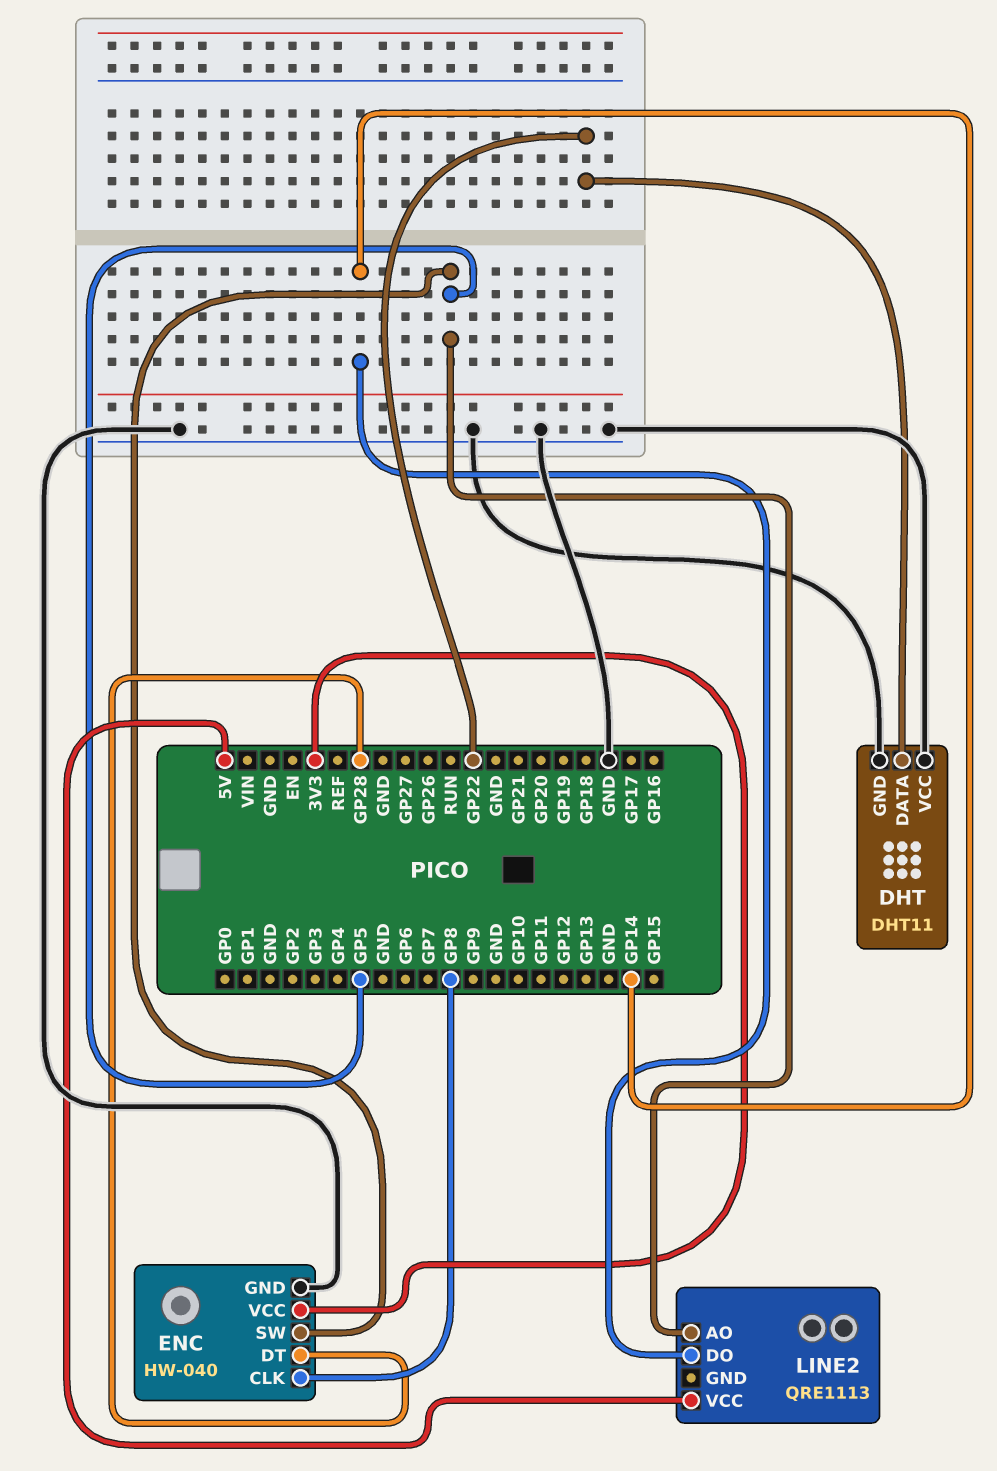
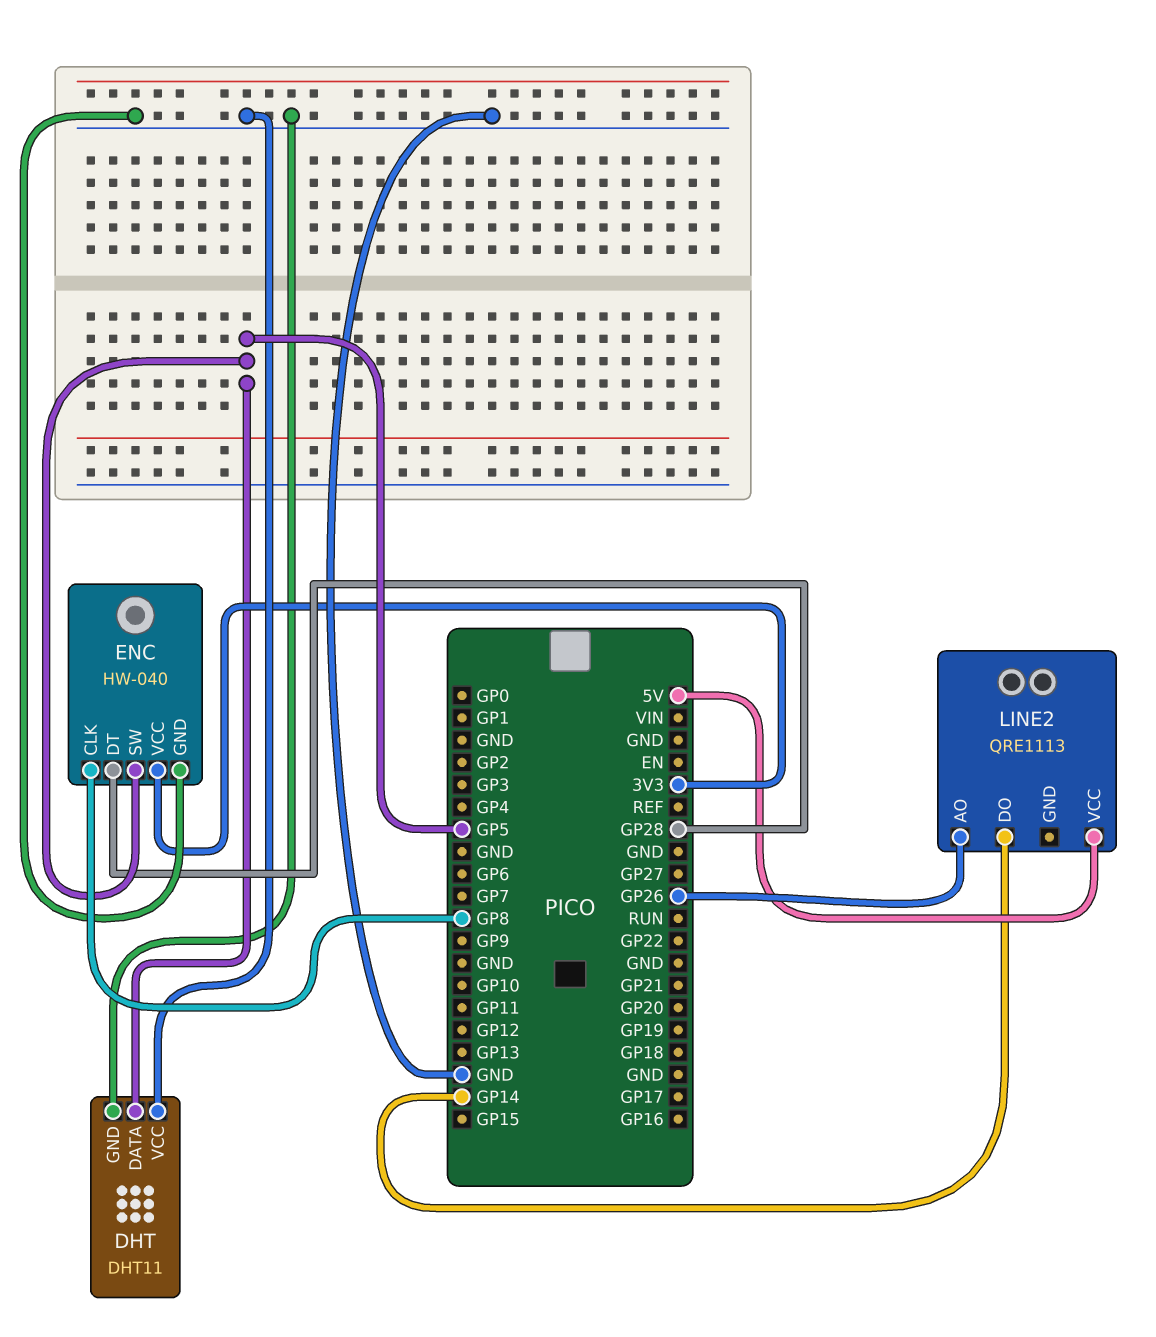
DHT pin DATA: GP22 -> GP5
LINE2 pin AO: GP5 -> GP26

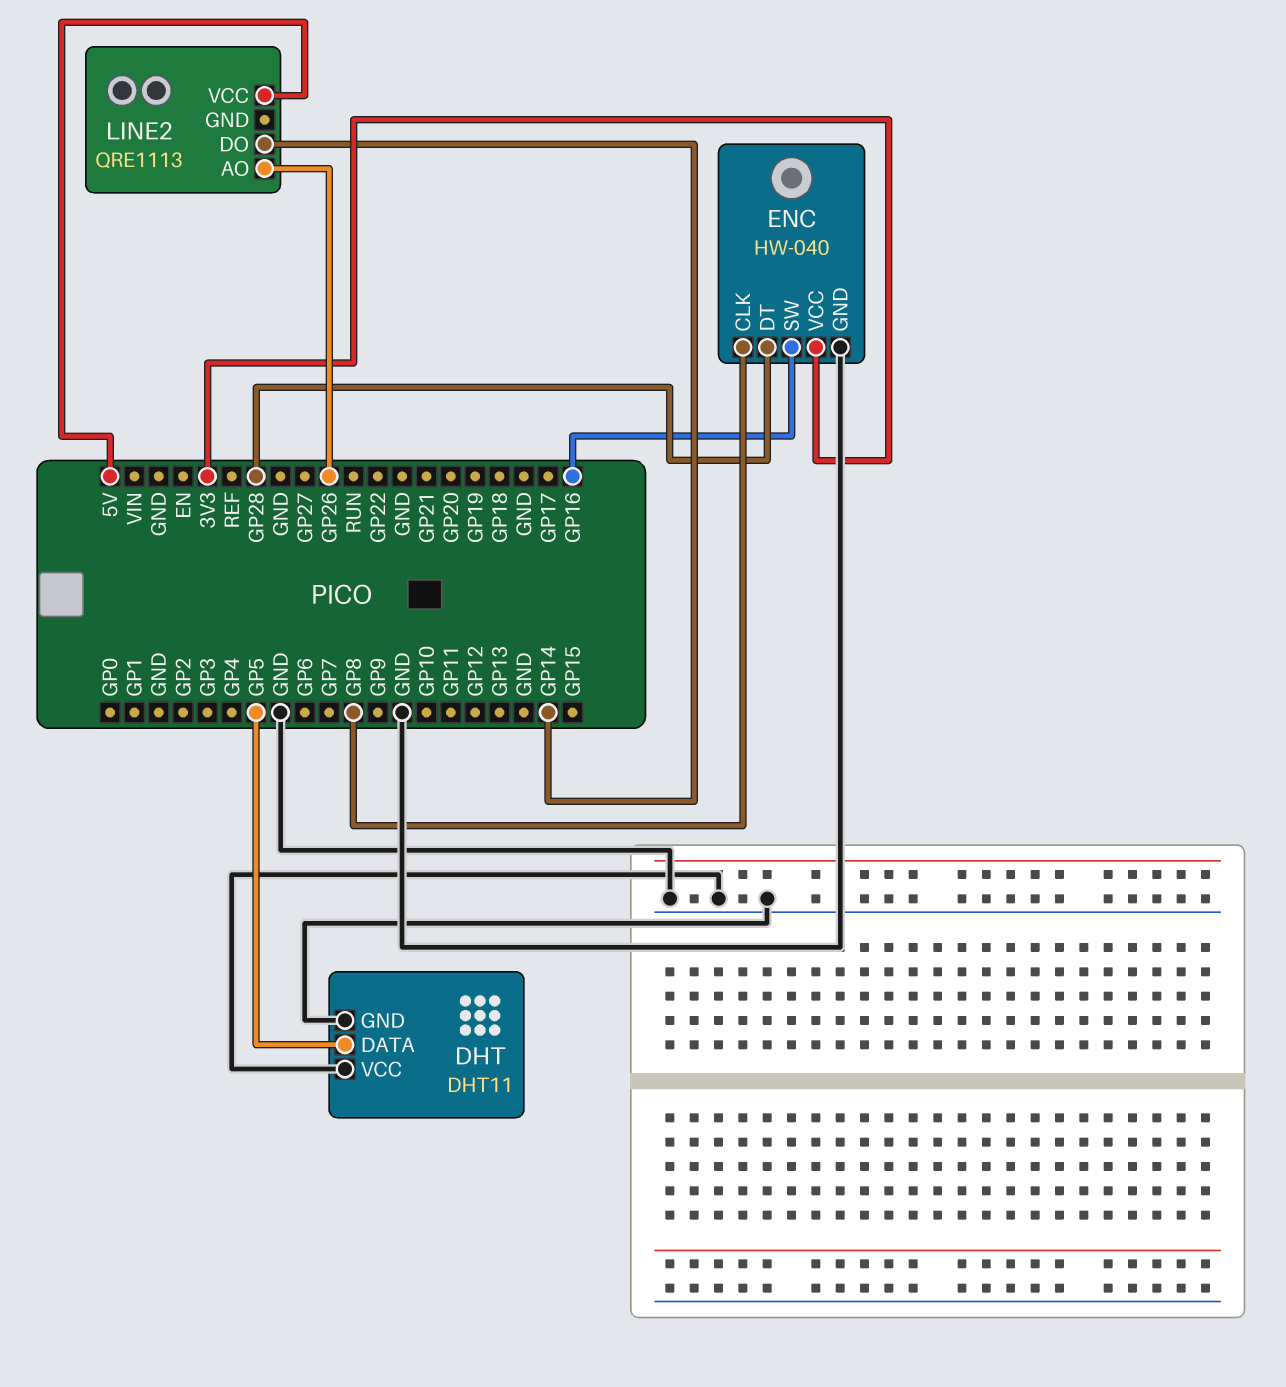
ENC pin SW: GP5 -> GP16

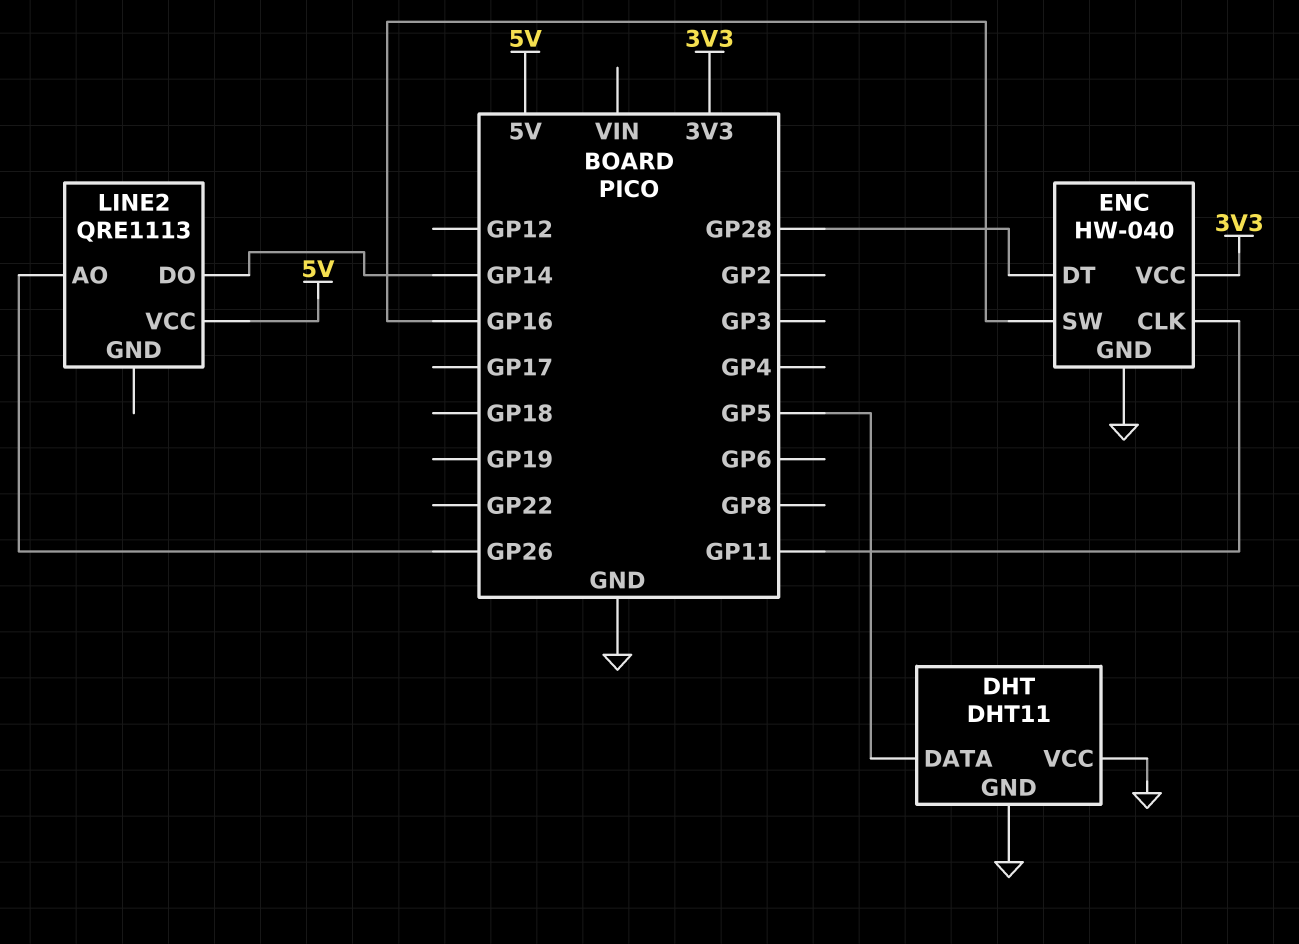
ENC pin CLK: GP8 -> GP11

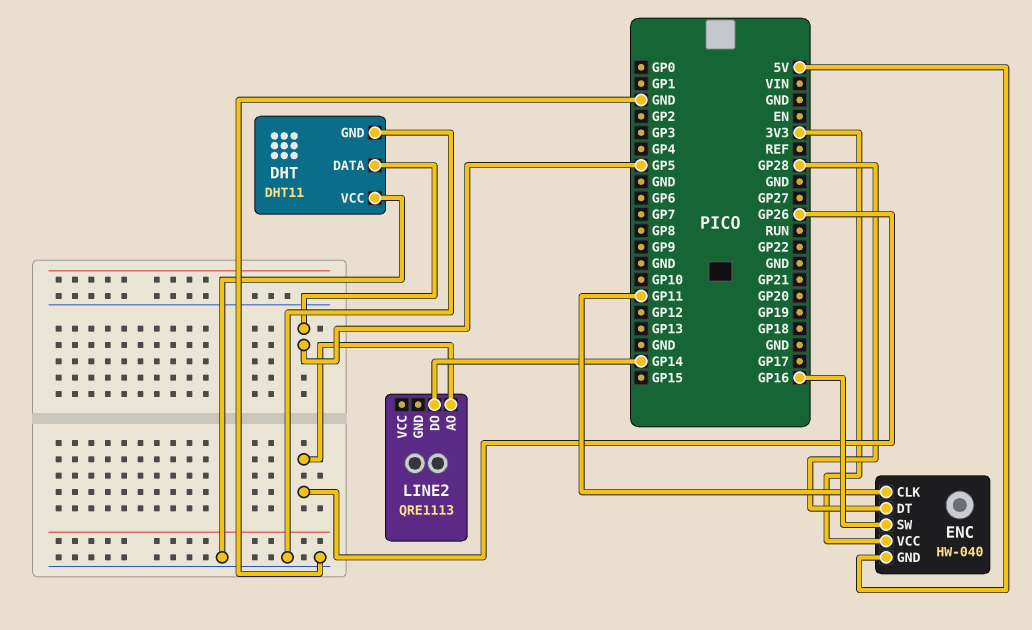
ENC pin GND: GND -> 5V
LINE2 pin VCC: 5V -> none

